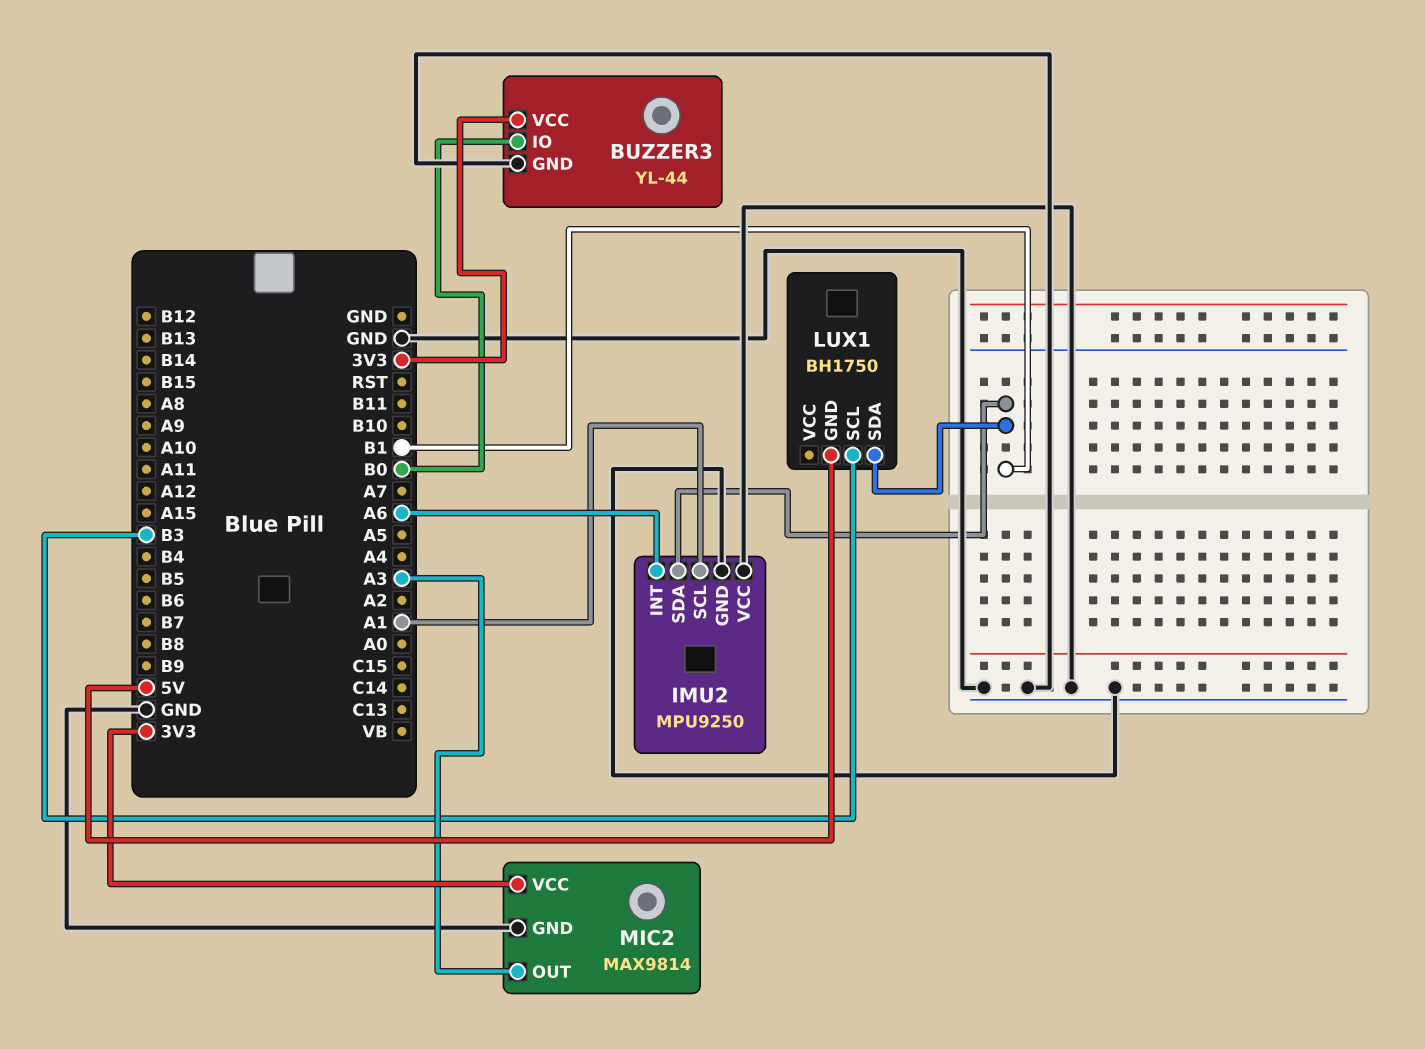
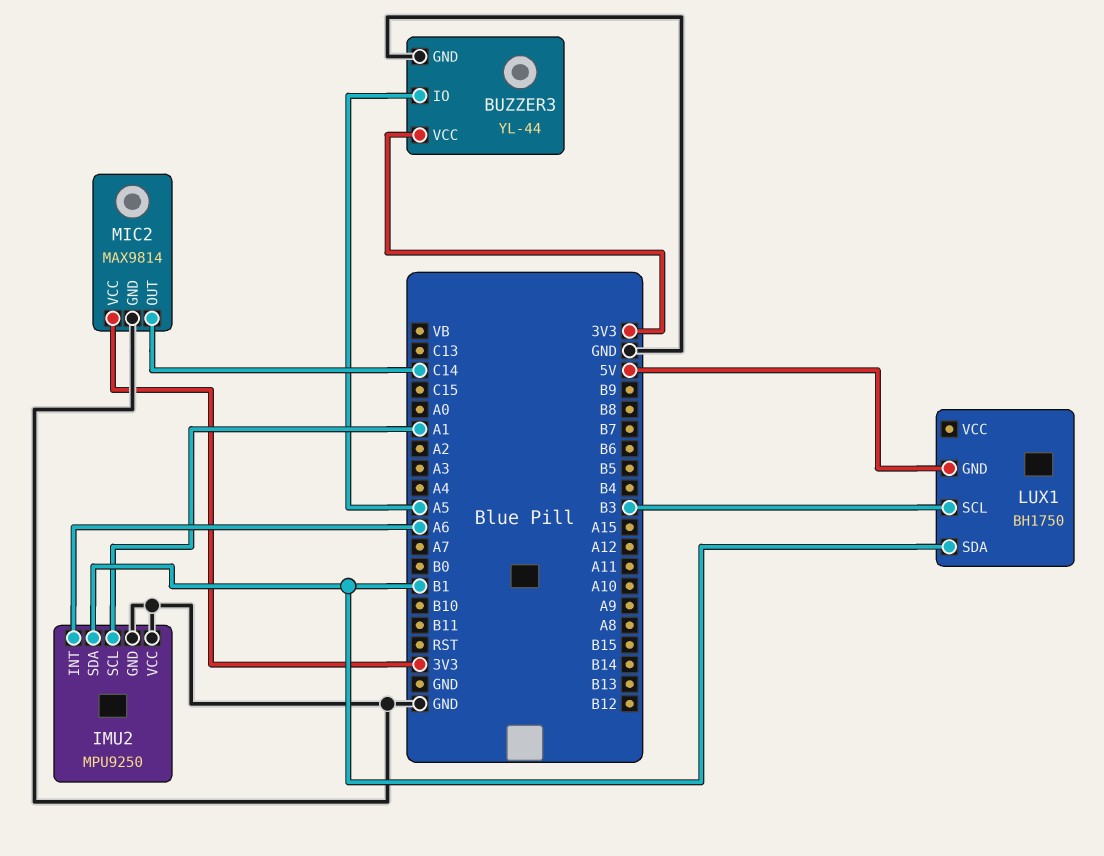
BUZZER3 pin IO: B0 -> A5
MIC2 pin OUT: A3 -> C14

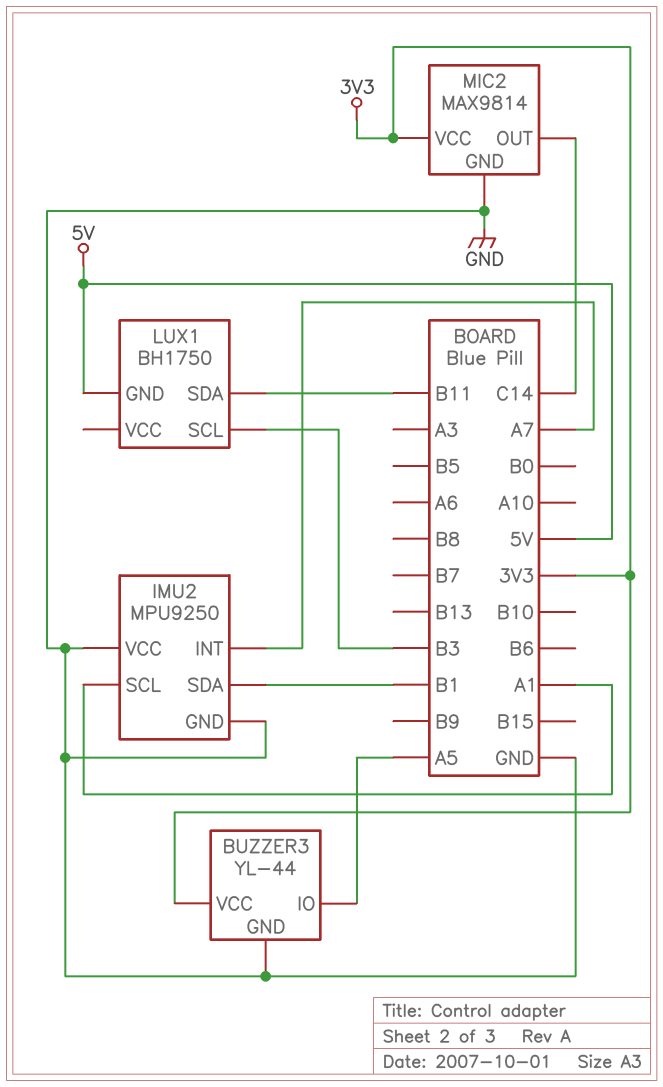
IMU2 pin INT: A6 -> A7
LUX1 pin SDA: B1 -> B11

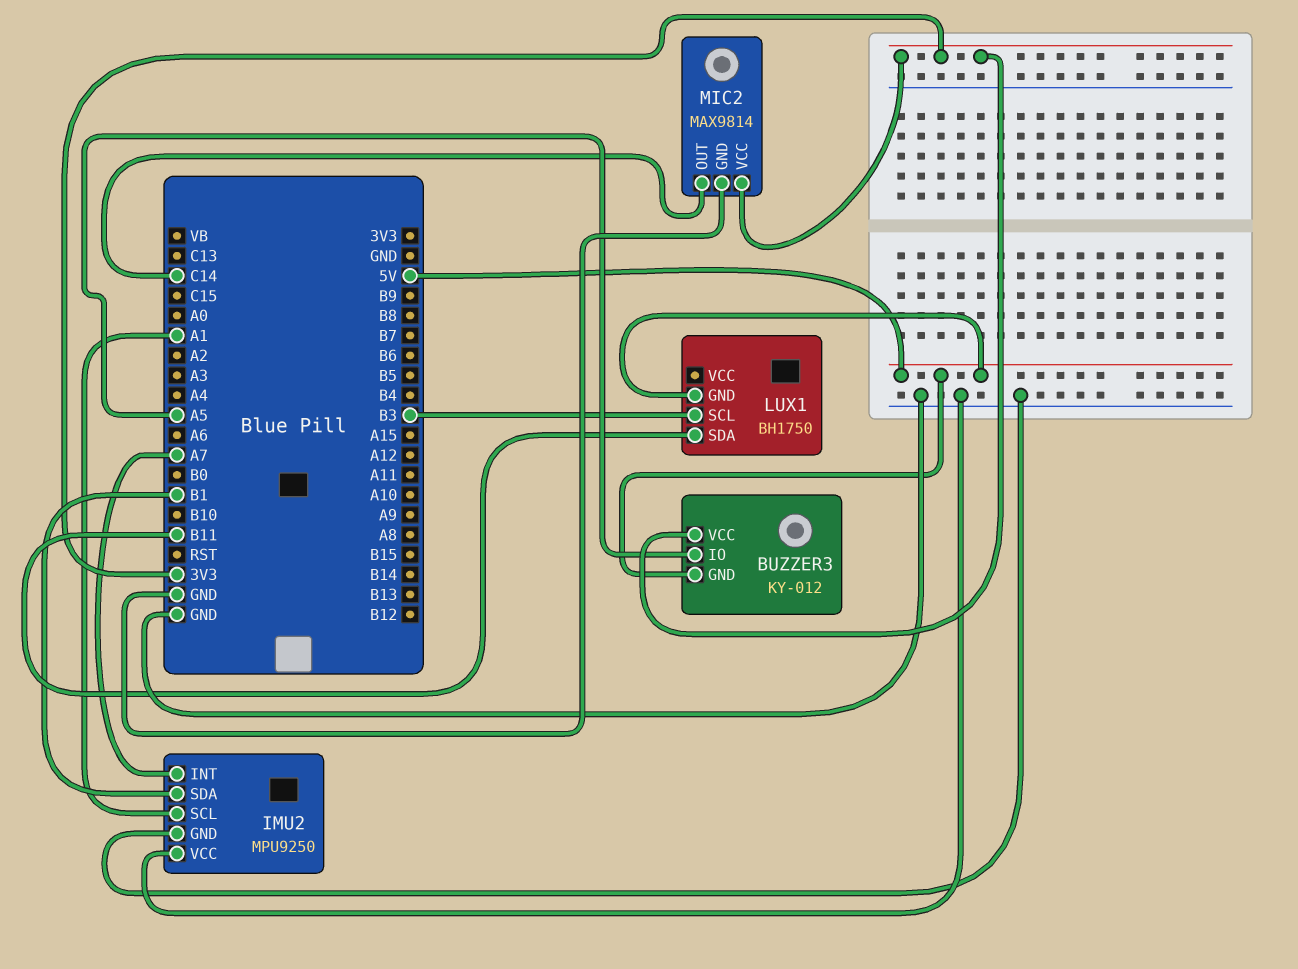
BUZZER3: YL-44 -> KY-012
BUZZER3 pin GND: GND -> 5V

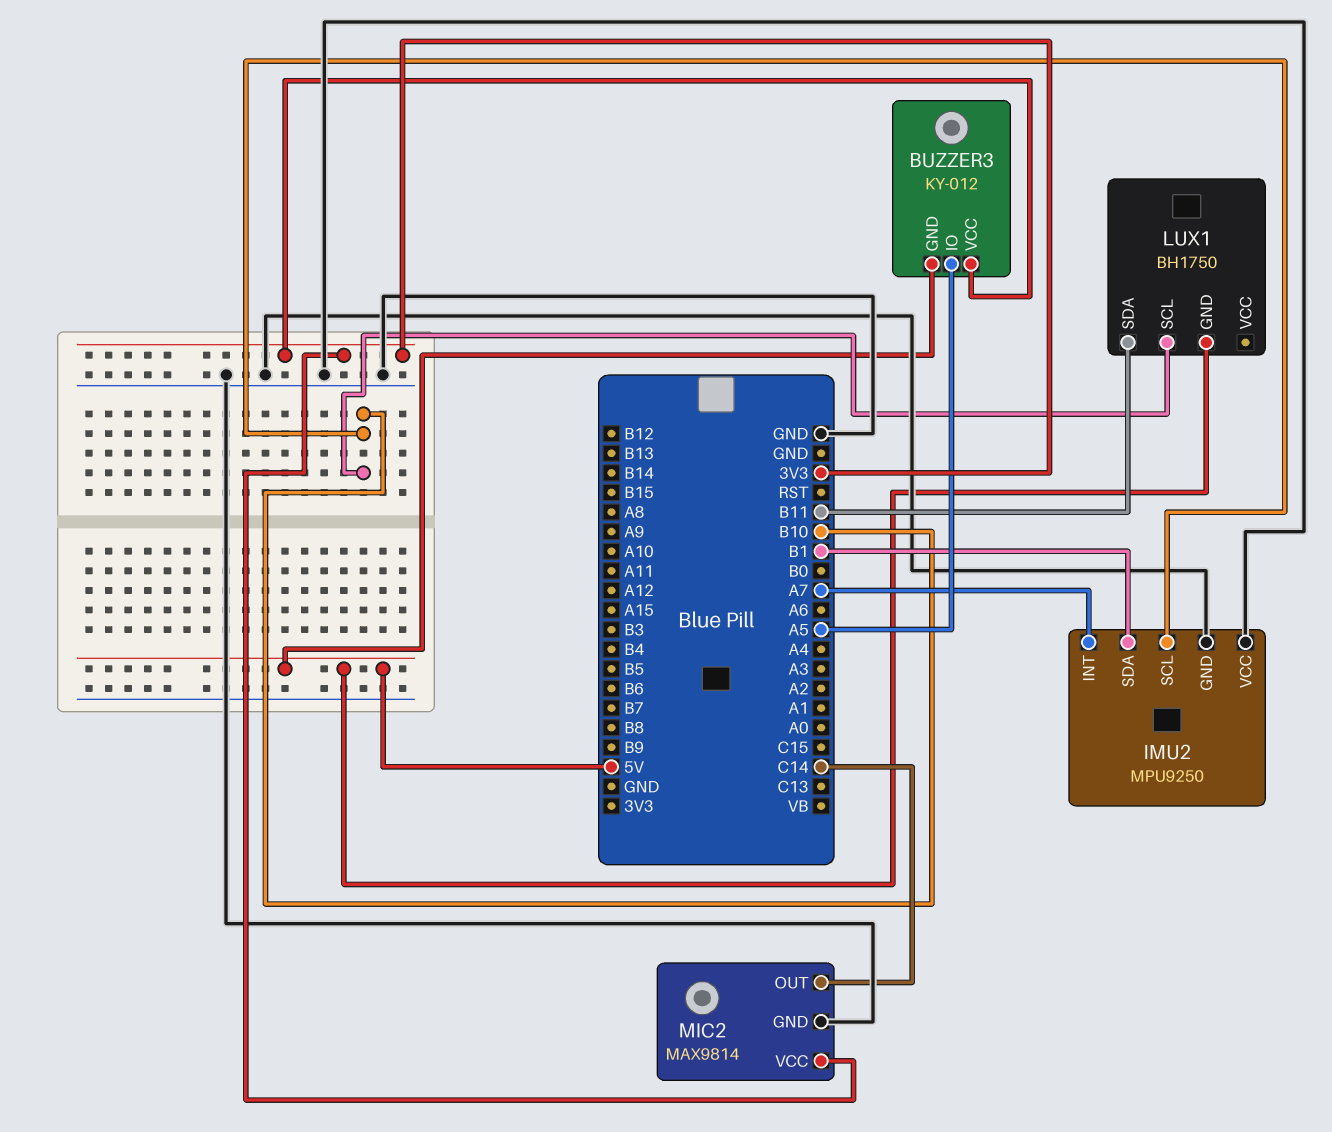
IMU2 pin SCL: A1 -> B10
LUX1 pin SCL: B3 -> B10

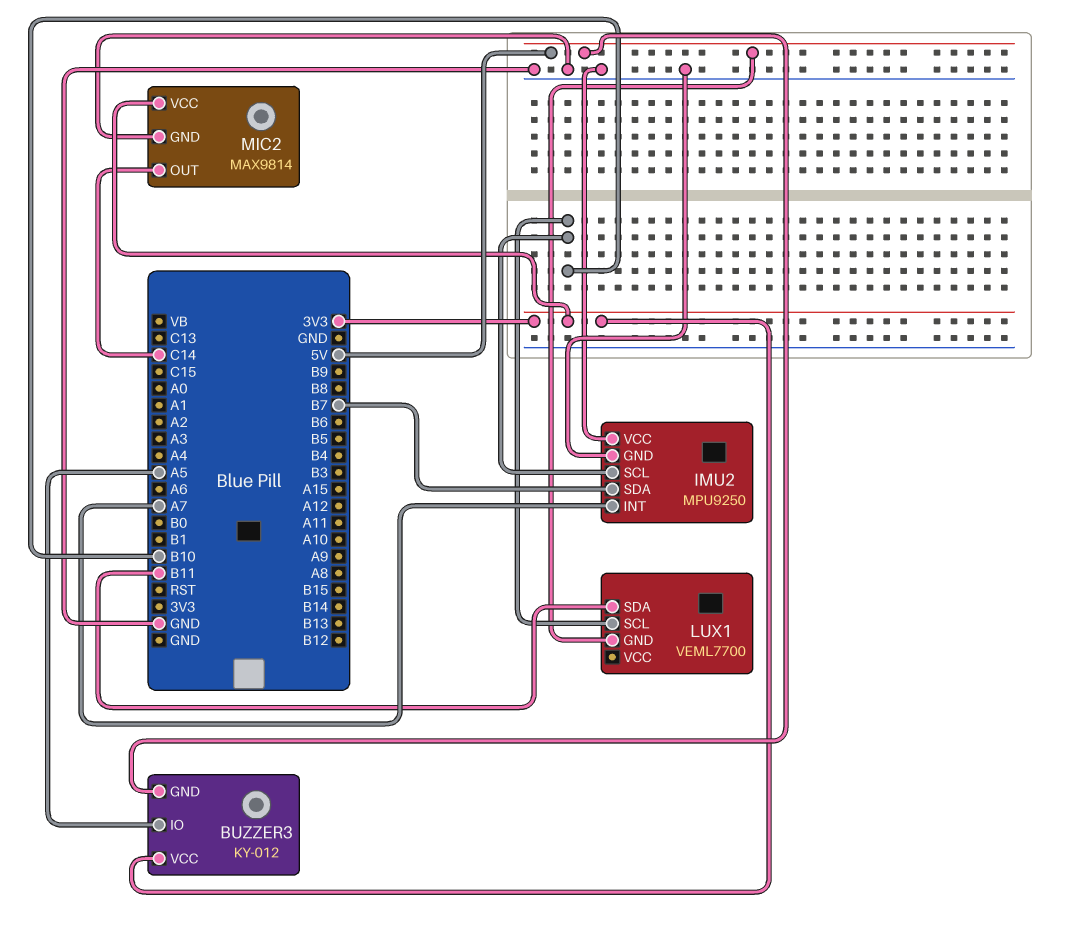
IMU2 pin SDA: B1 -> B7
LUX1: BH1750 -> VEML7700

